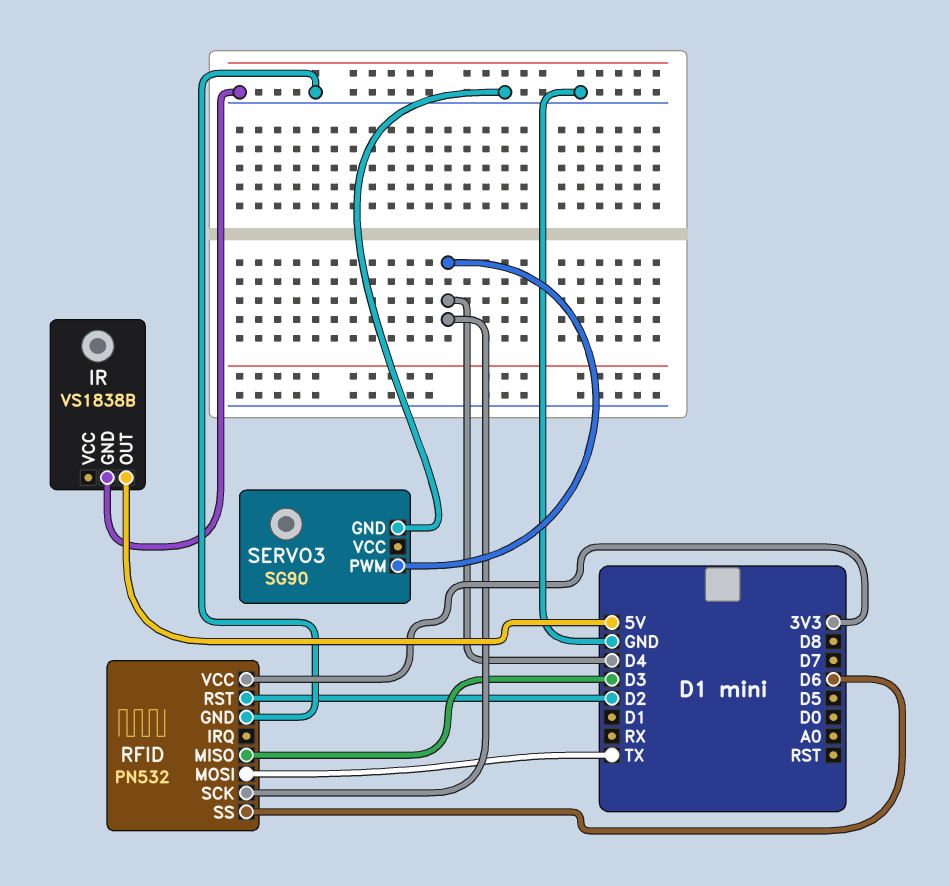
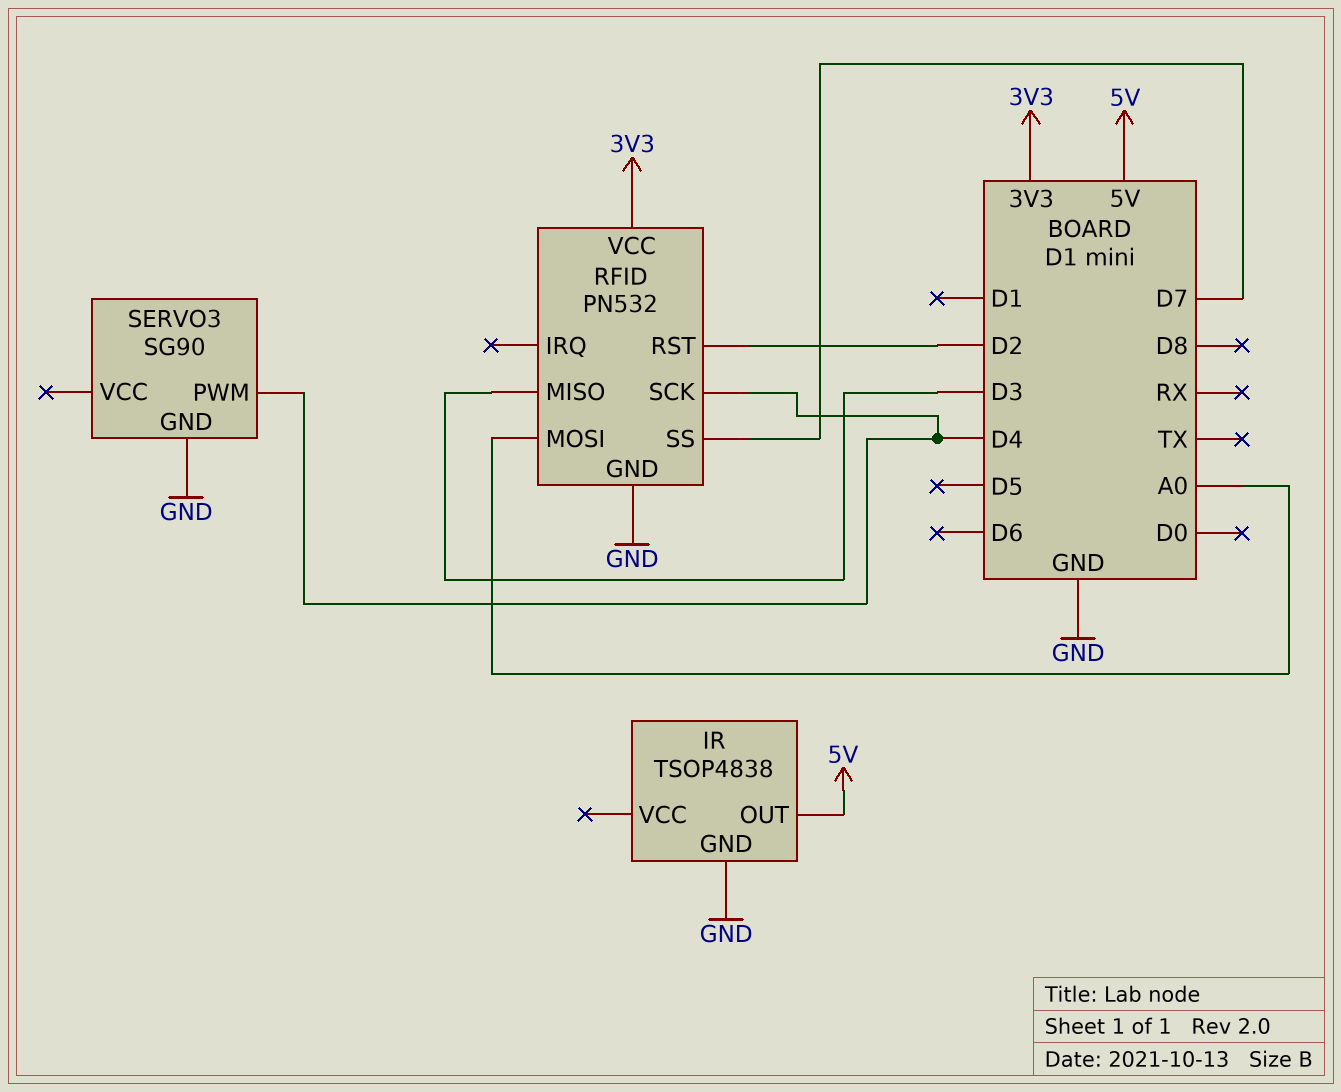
IR: VS1838B -> TSOP4838
RFID pin MOSI: TX -> A0
RFID pin SS: D6 -> D7

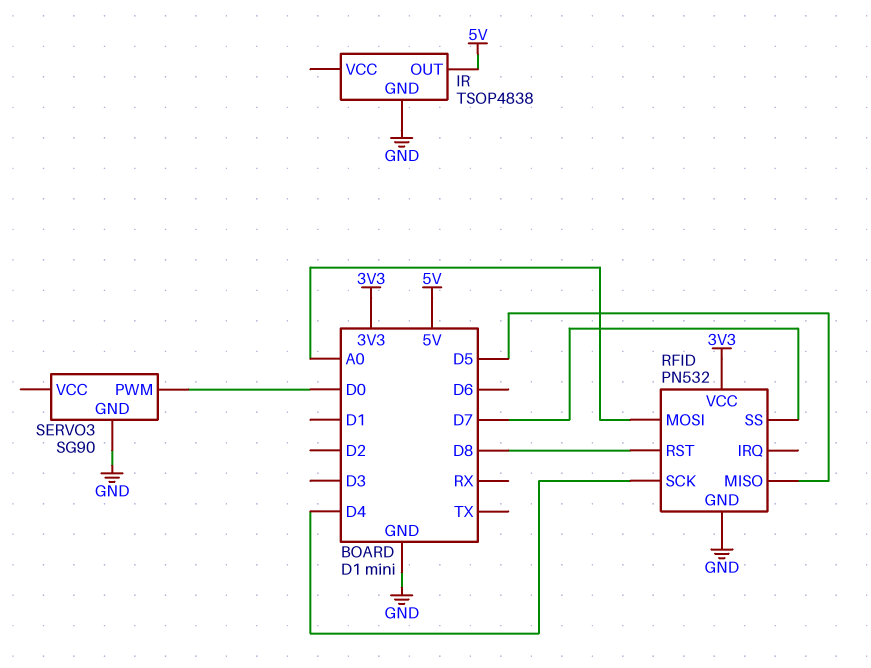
RFID pin MISO: D3 -> D5
RFID pin RST: D2 -> D8
SERVO3 pin PWM: D4 -> D0

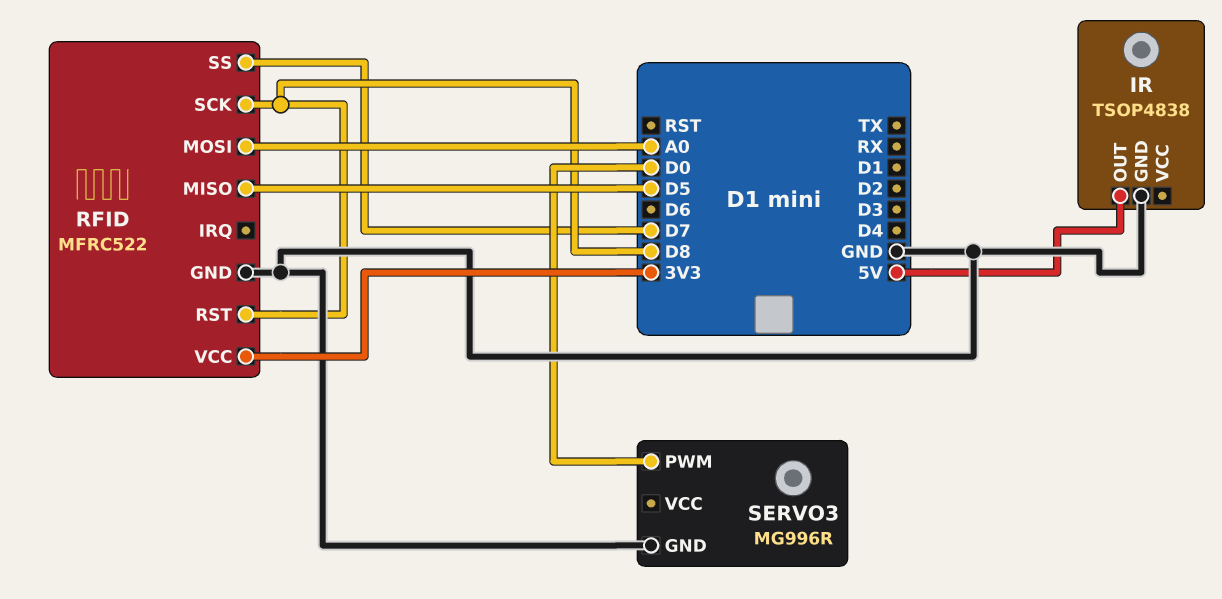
RFID: PN532 -> MFRC522
RFID pin SCK: D4 -> D8
SERVO3: SG90 -> MG996R

